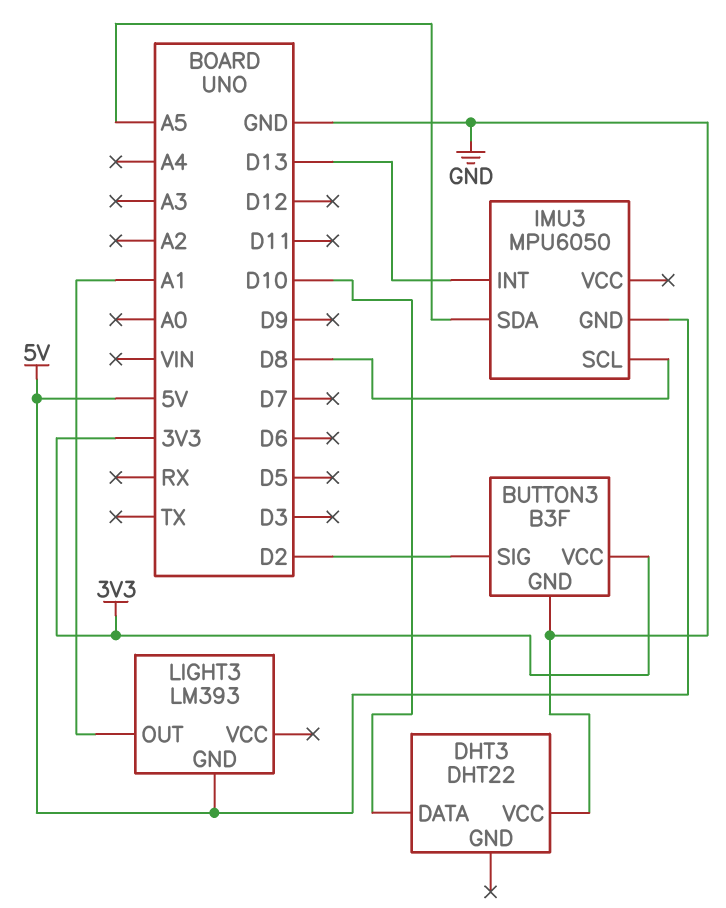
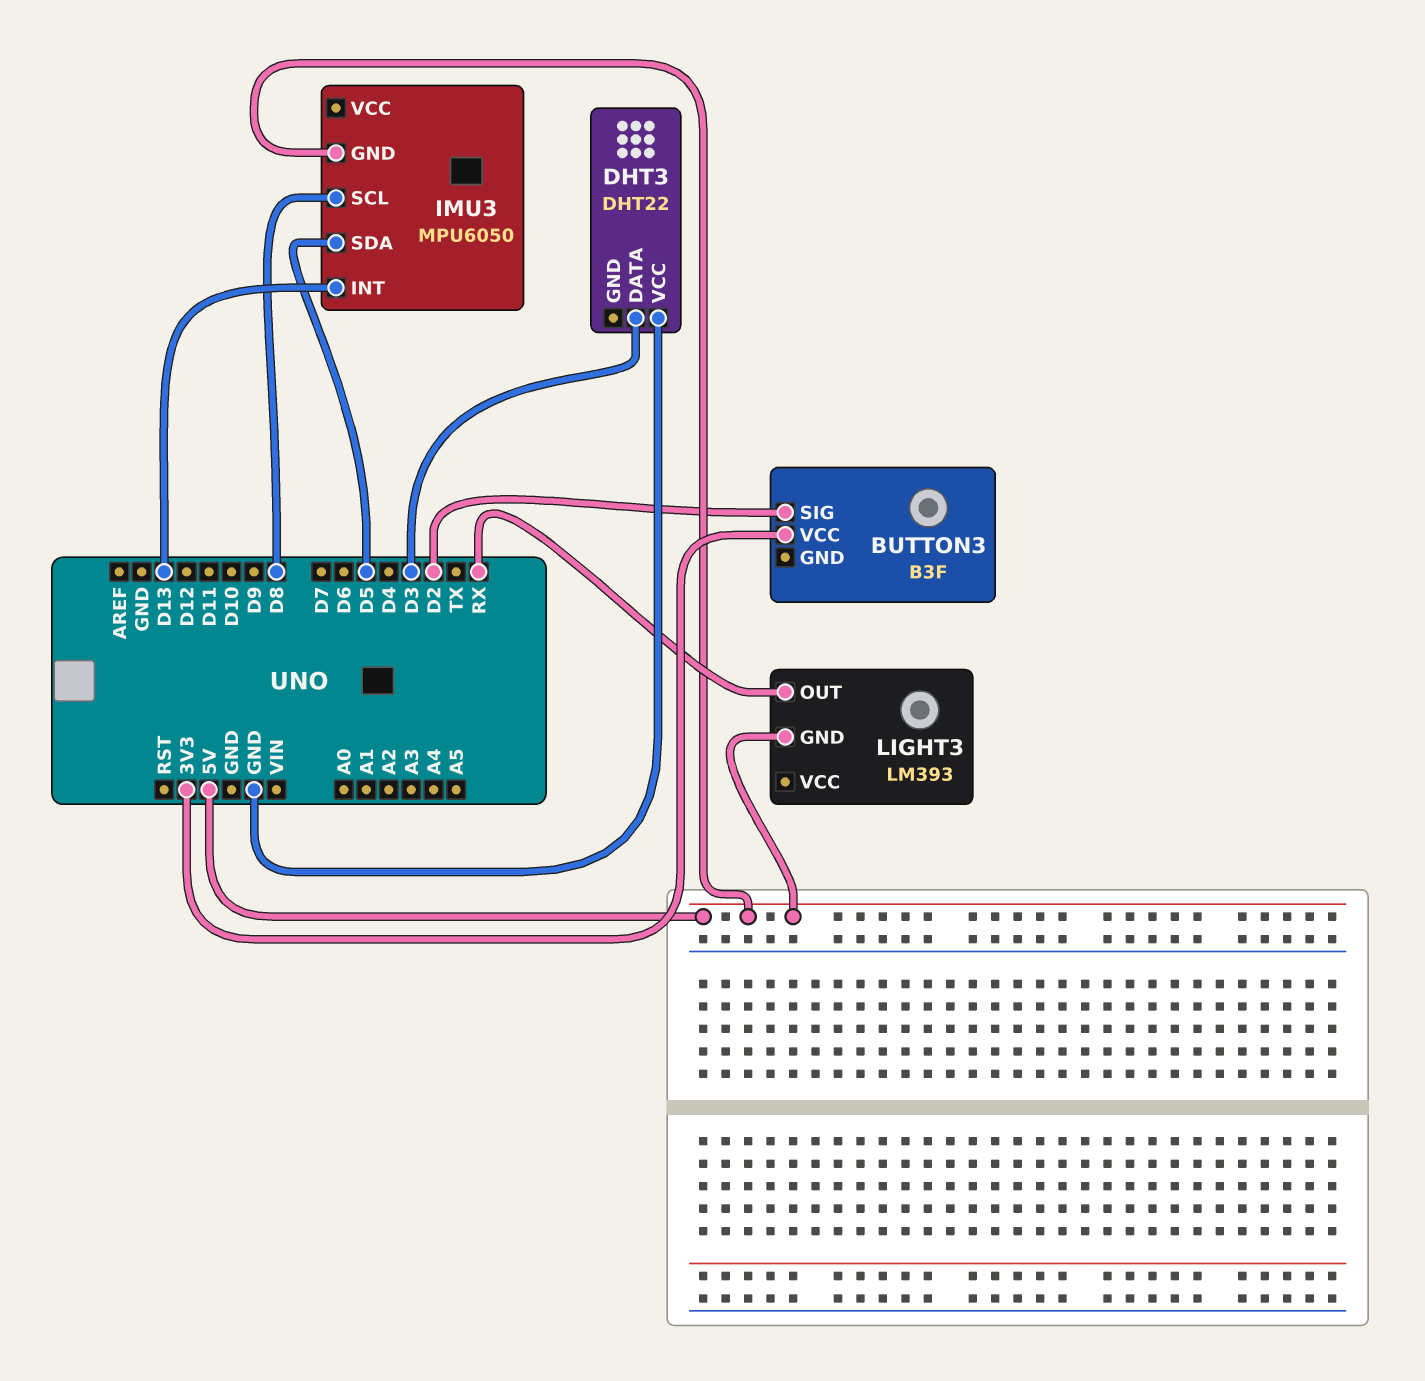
BUTTON3 pin GND: GND -> none
DHT3 pin DATA: D10 -> D3
IMU3 pin SDA: A5 -> D5
LIGHT3 pin OUT: A1 -> RX

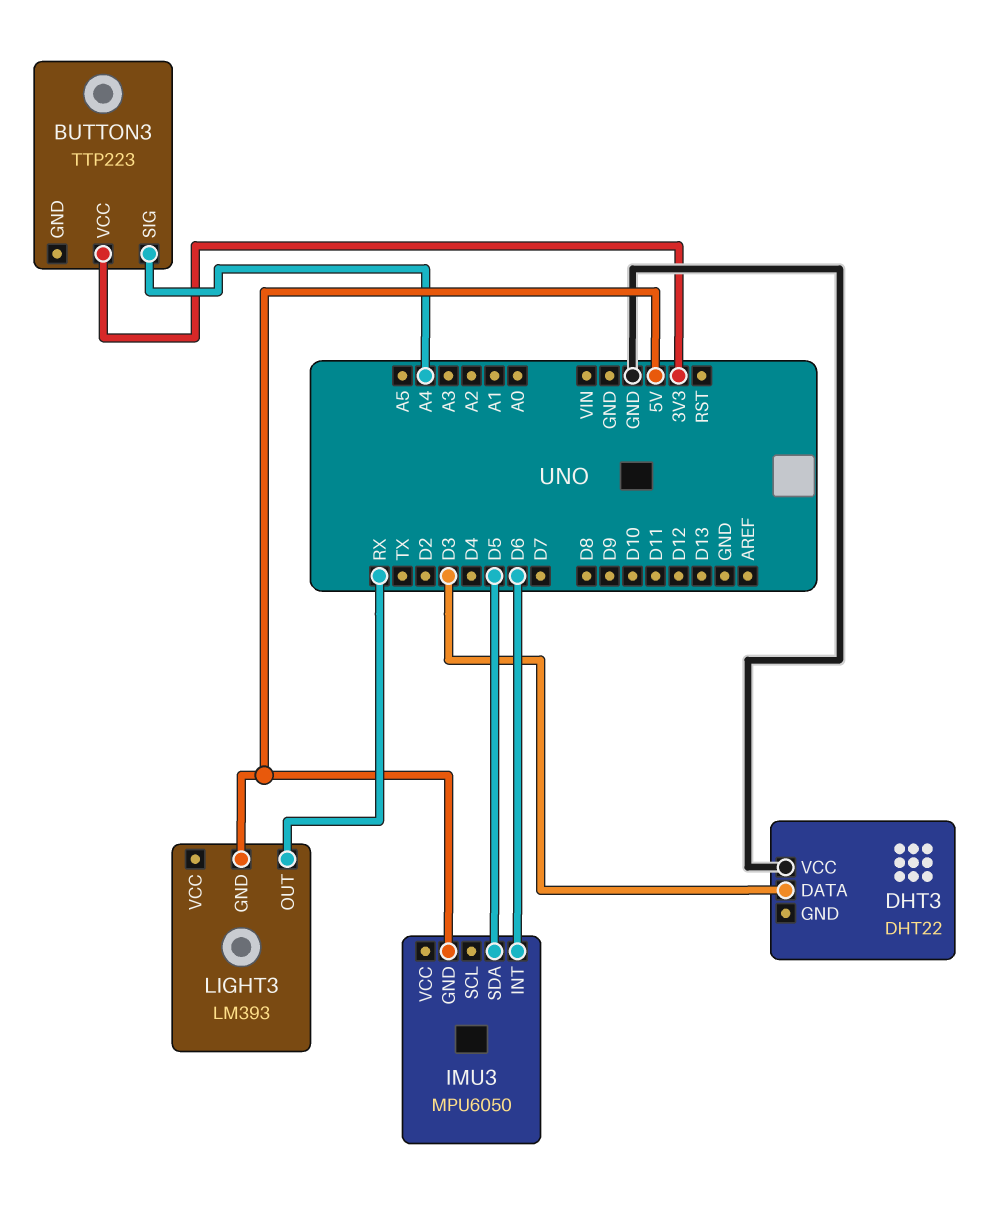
BUTTON3: B3F -> TTP223
BUTTON3 pin SIG: D2 -> A4
IMU3 pin INT: D13 -> D6
IMU3 pin SCL: D8 -> none

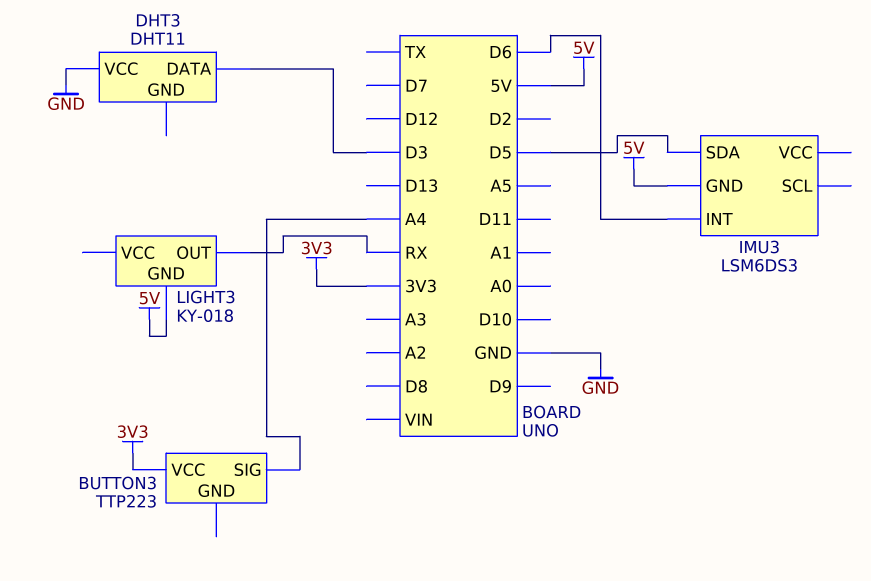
DHT3: DHT22 -> DHT11
IMU3: MPU6050 -> LSM6DS3
LIGHT3: LM393 -> KY-018

